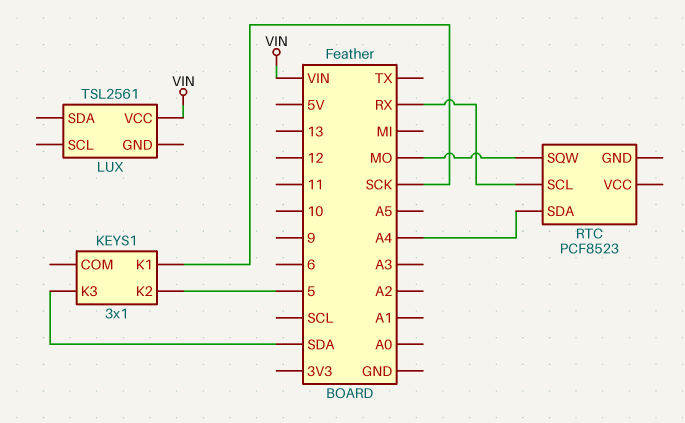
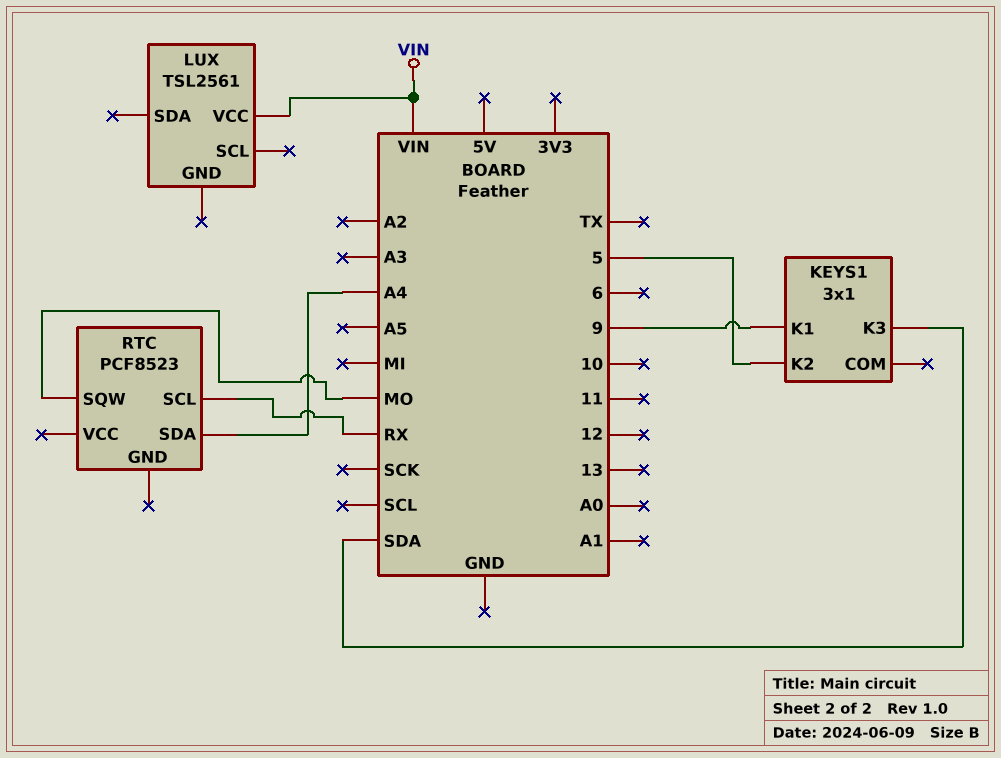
KEYS1 pin K1: SCK -> 9

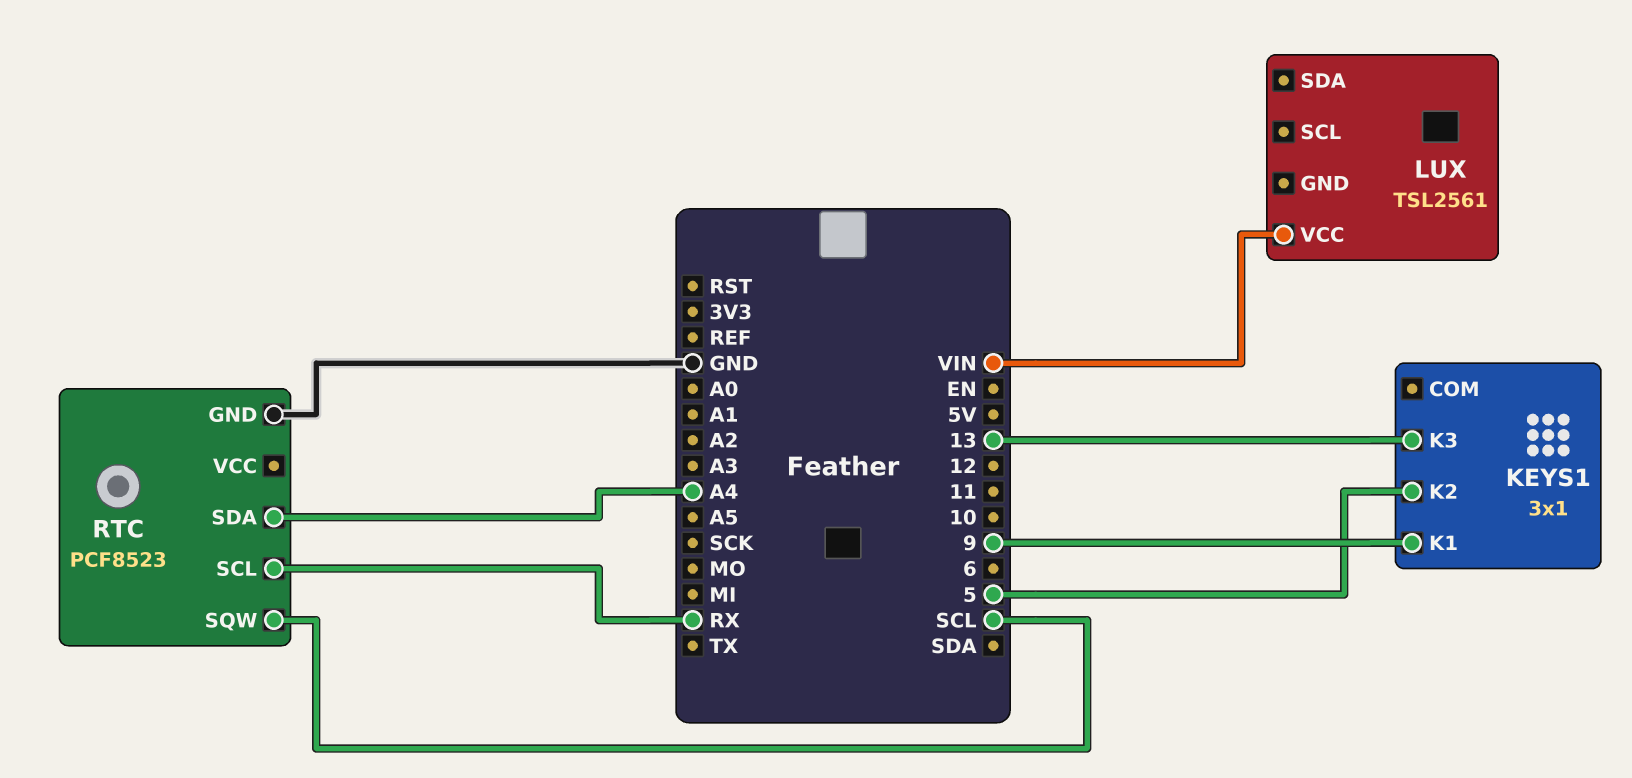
KEYS1 pin K3: SDA -> 13
RTC pin GND: none -> GND
RTC pin SQW: MO -> SCL

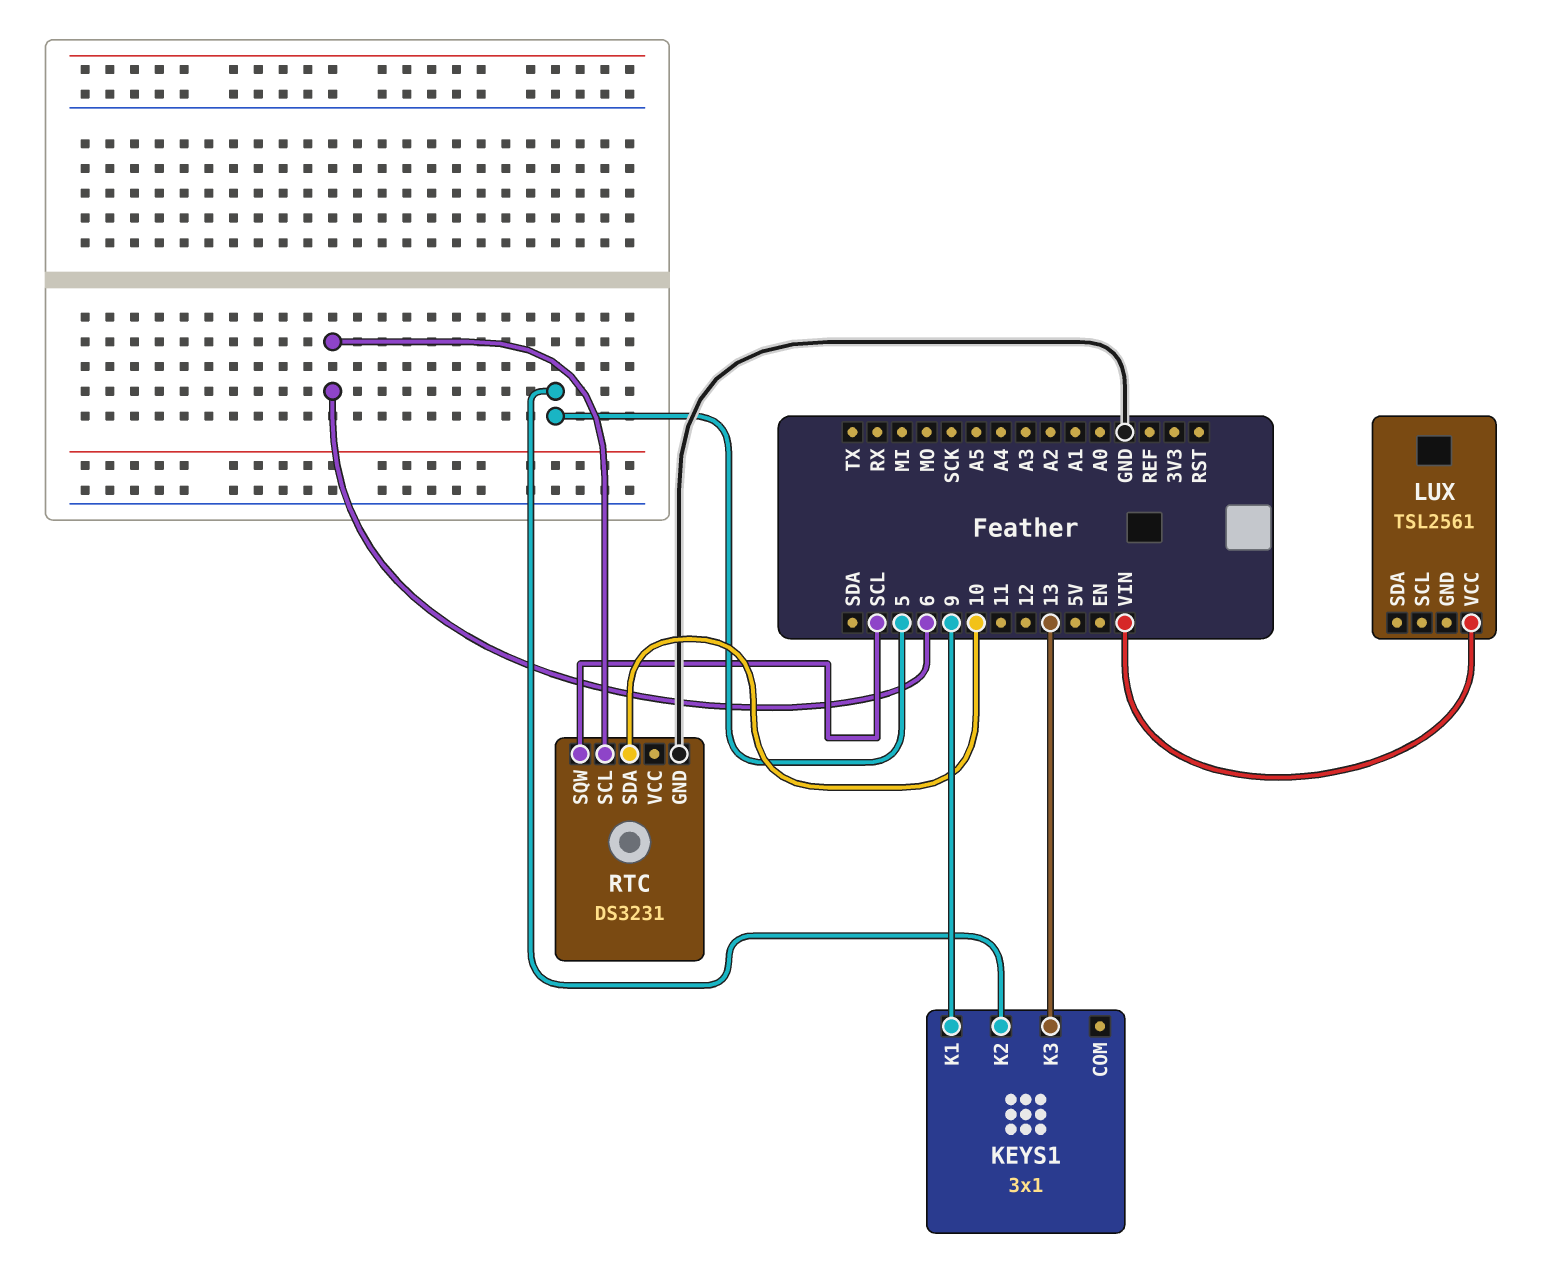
RTC: PCF8523 -> DS3231
RTC pin SCL: RX -> 6
RTC pin SDA: A4 -> 10

